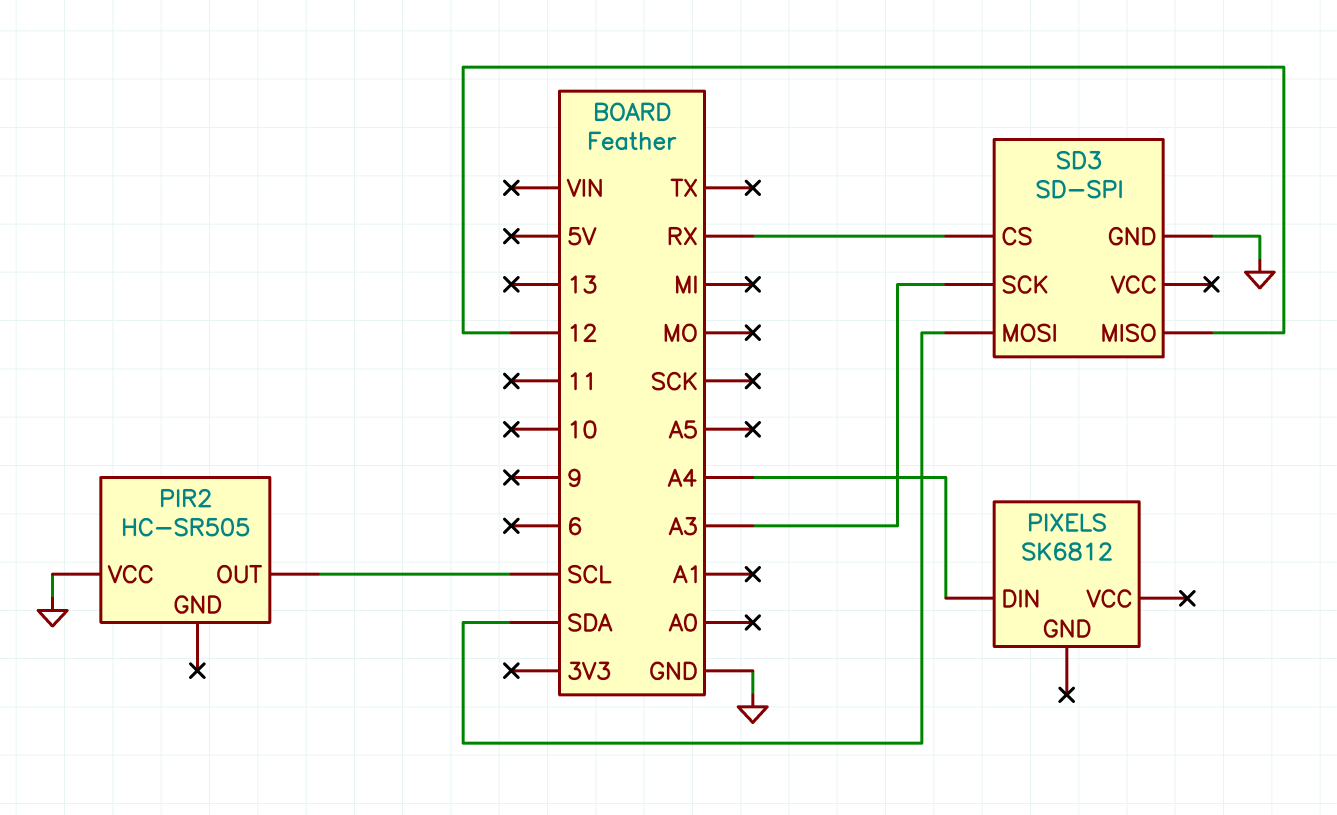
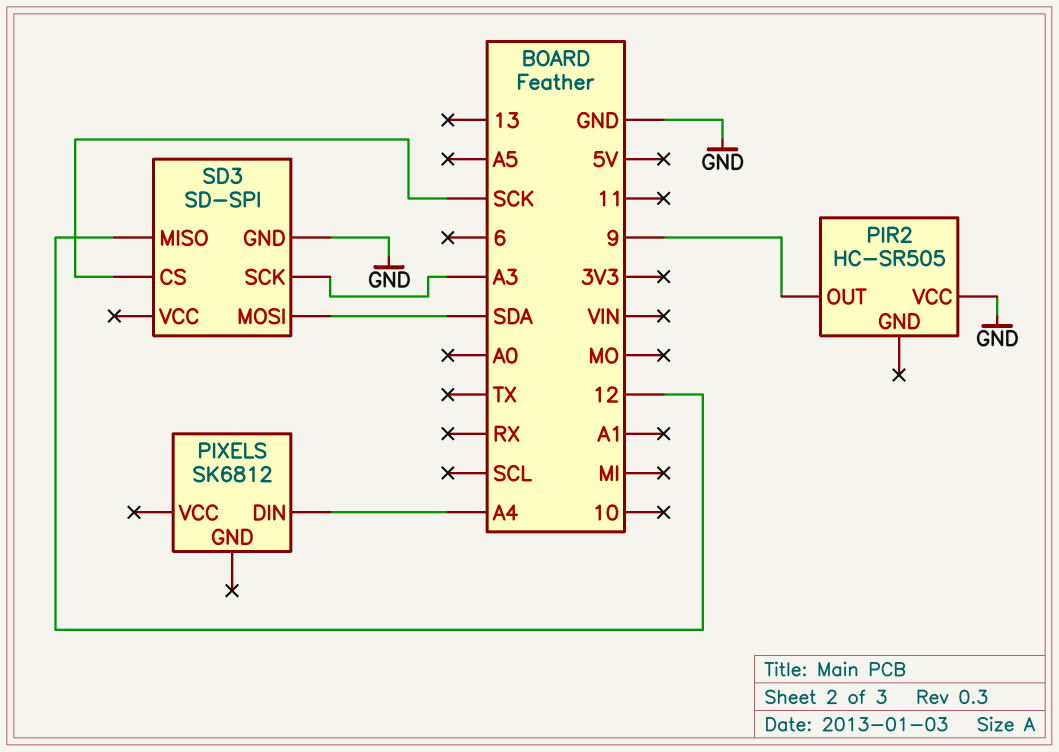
PIR2 pin OUT: SCL -> 9
SD3 pin CS: RX -> SCK

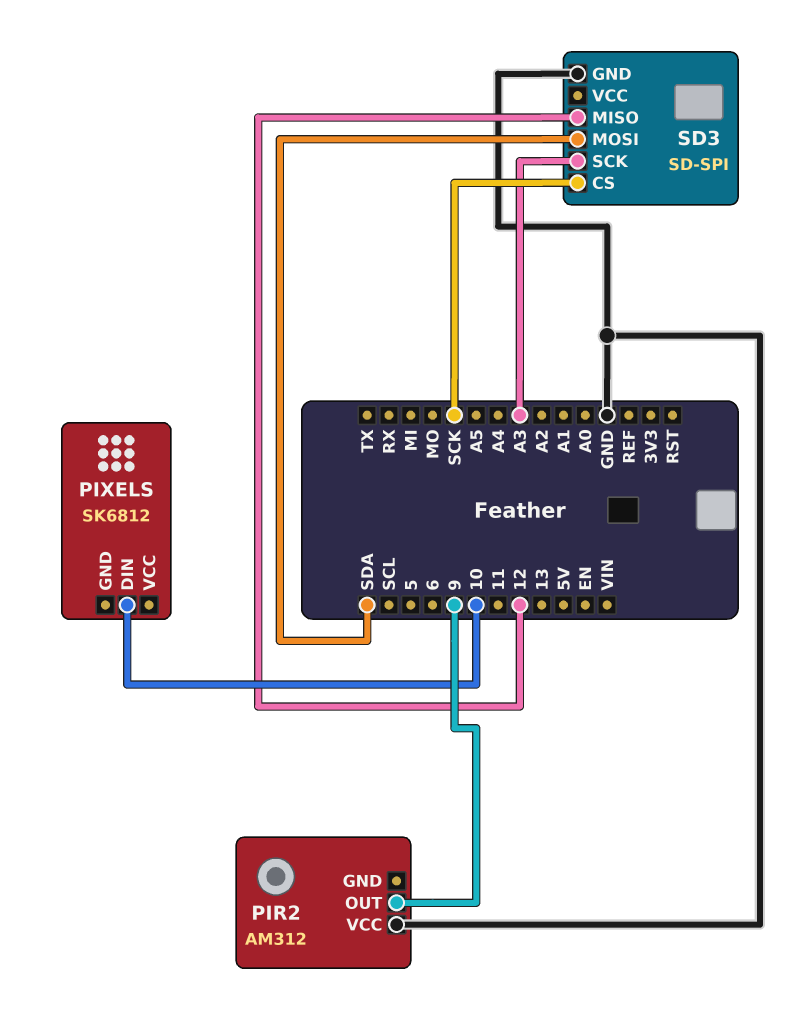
PIR2: HC-SR505 -> AM312
PIXELS pin DIN: A4 -> 10

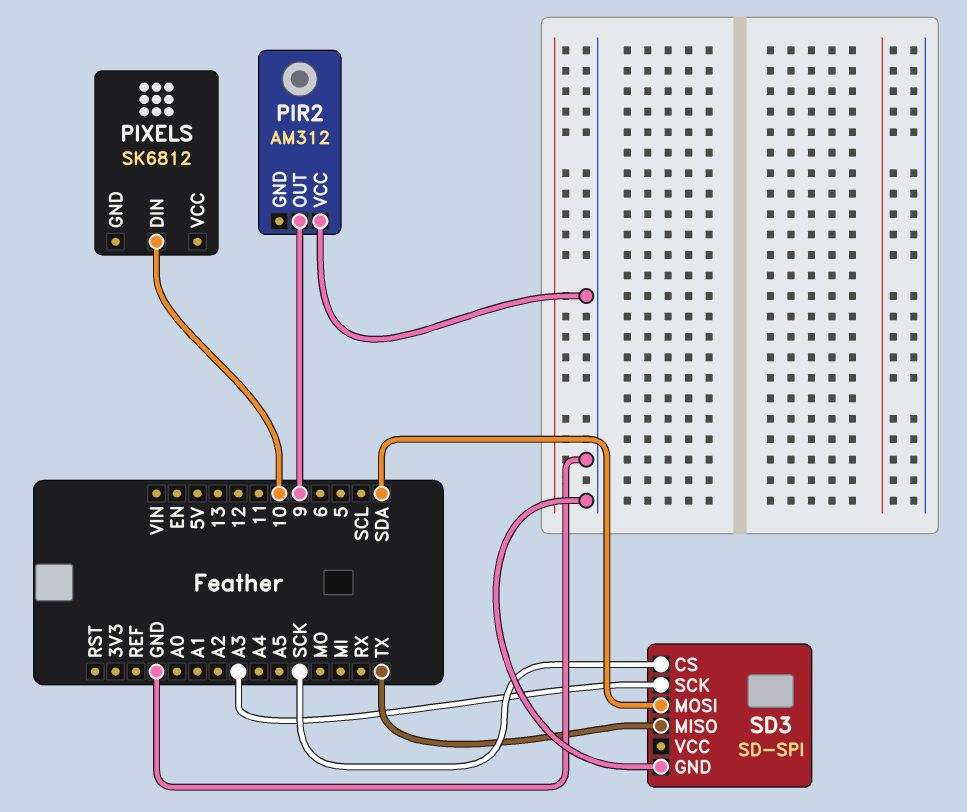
SD3 pin MISO: 12 -> TX

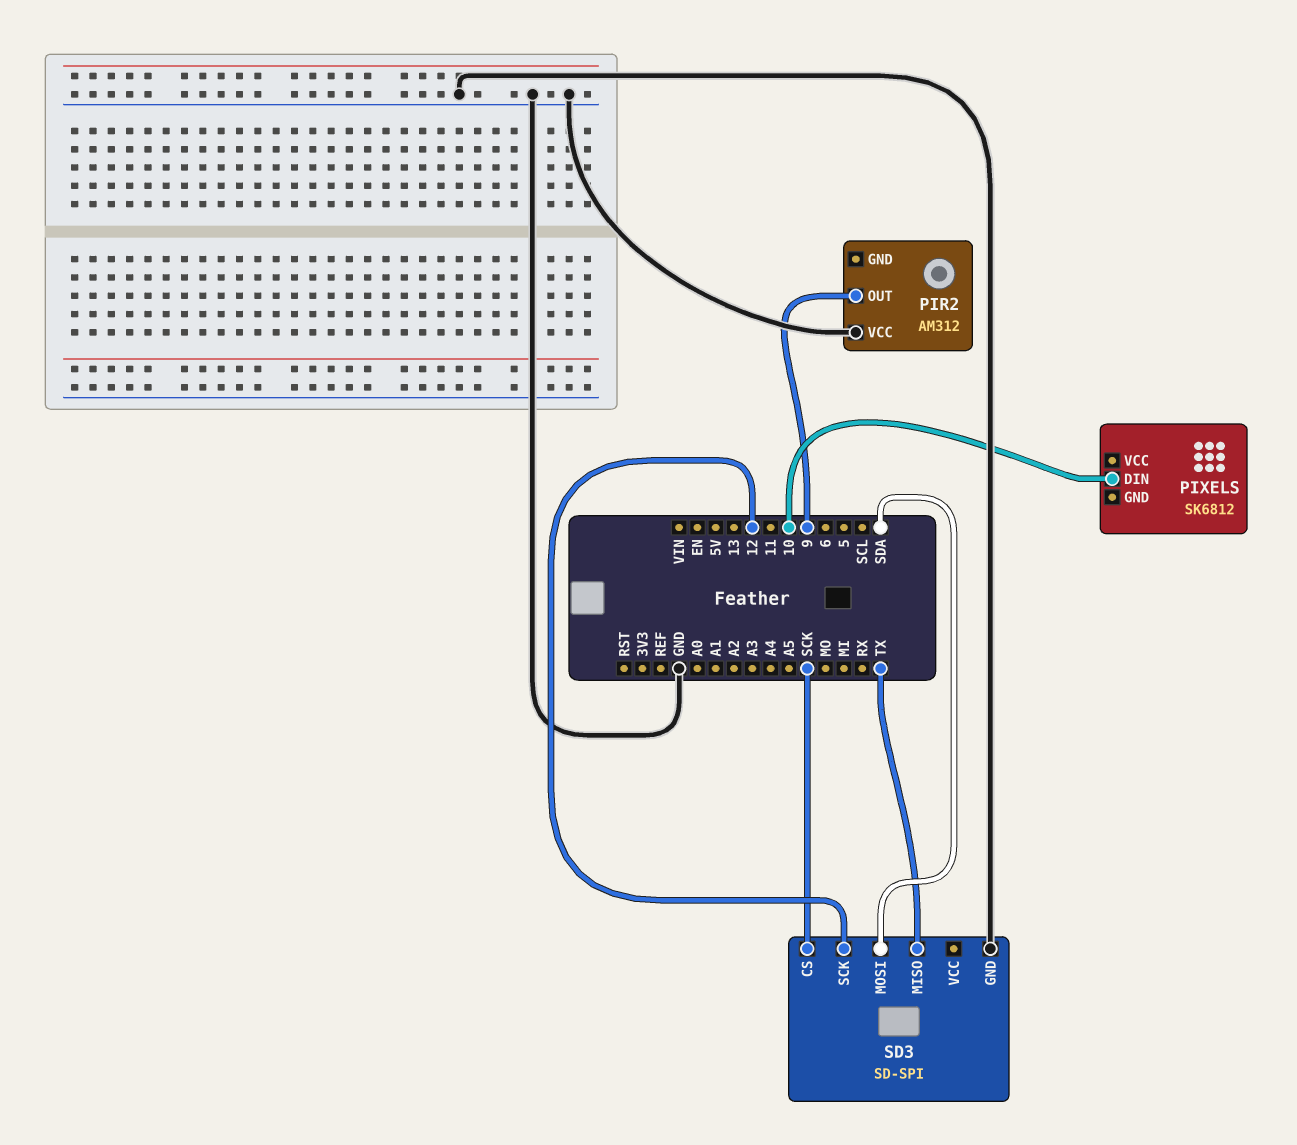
SD3 pin SCK: A3 -> 12

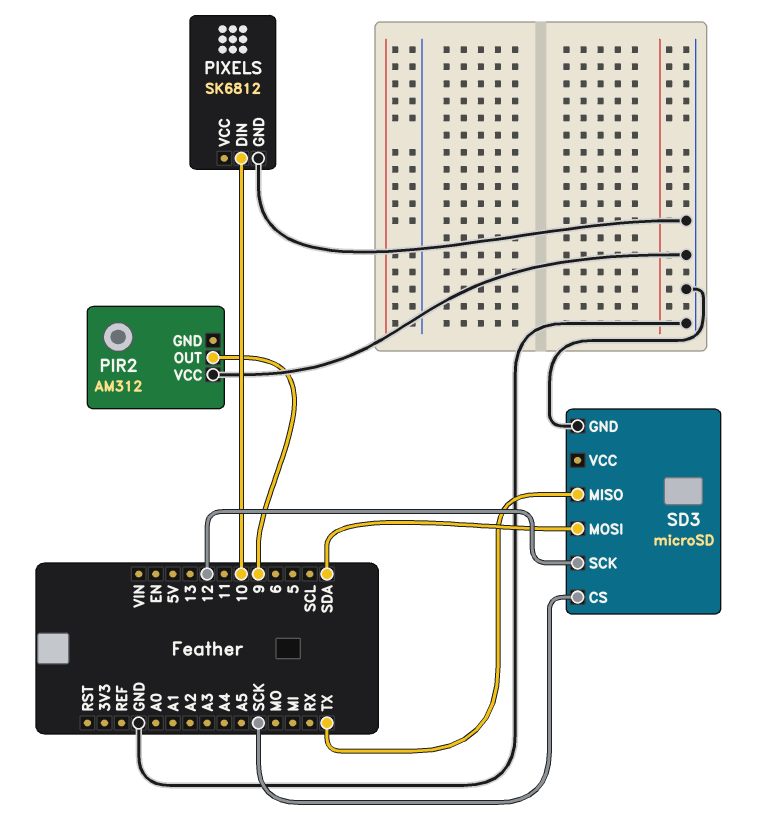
PIXELS pin GND: none -> GND
SD3: SD-SPI -> microSD

